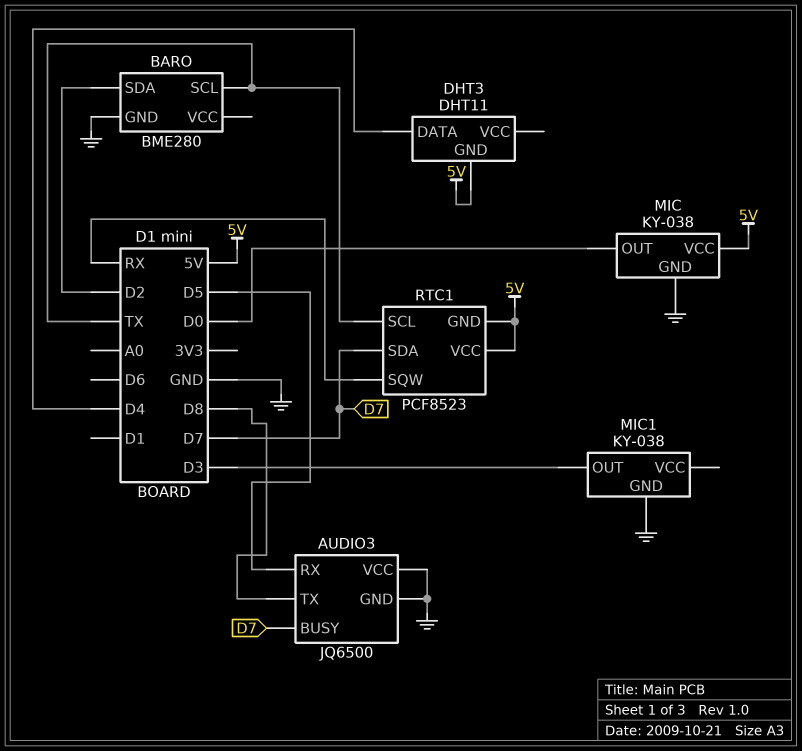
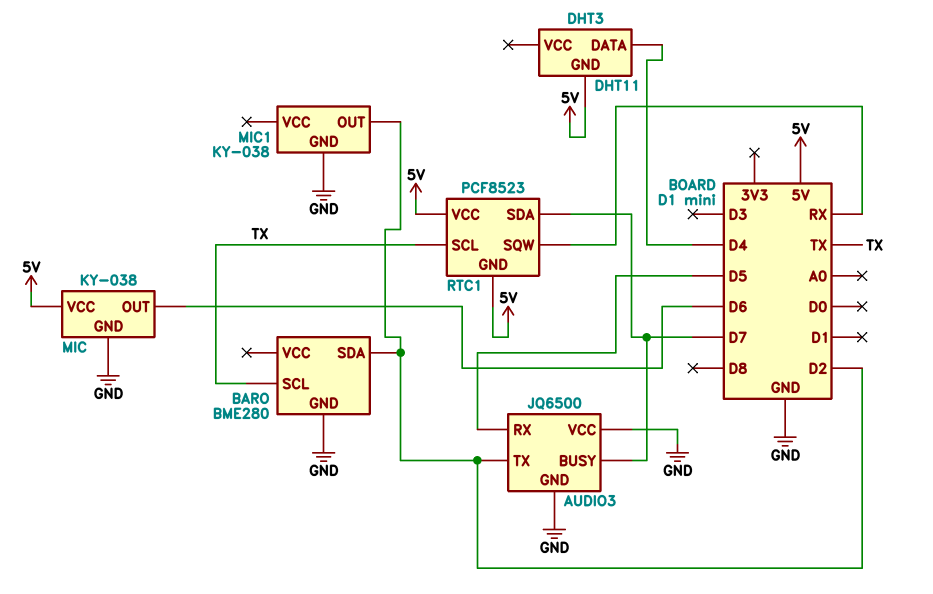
AUDIO3 pin TX: D8 -> D2
MIC pin OUT: D0 -> D6
MIC1 pin OUT: D3 -> D2

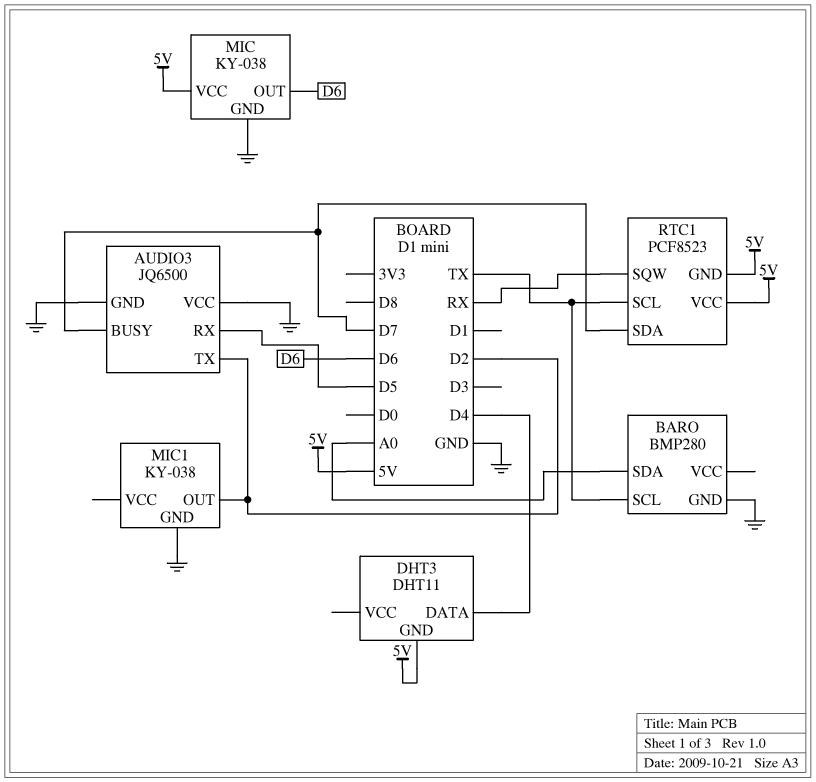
BARO: BME280 -> BMP280
BARO pin SDA: D2 -> A0

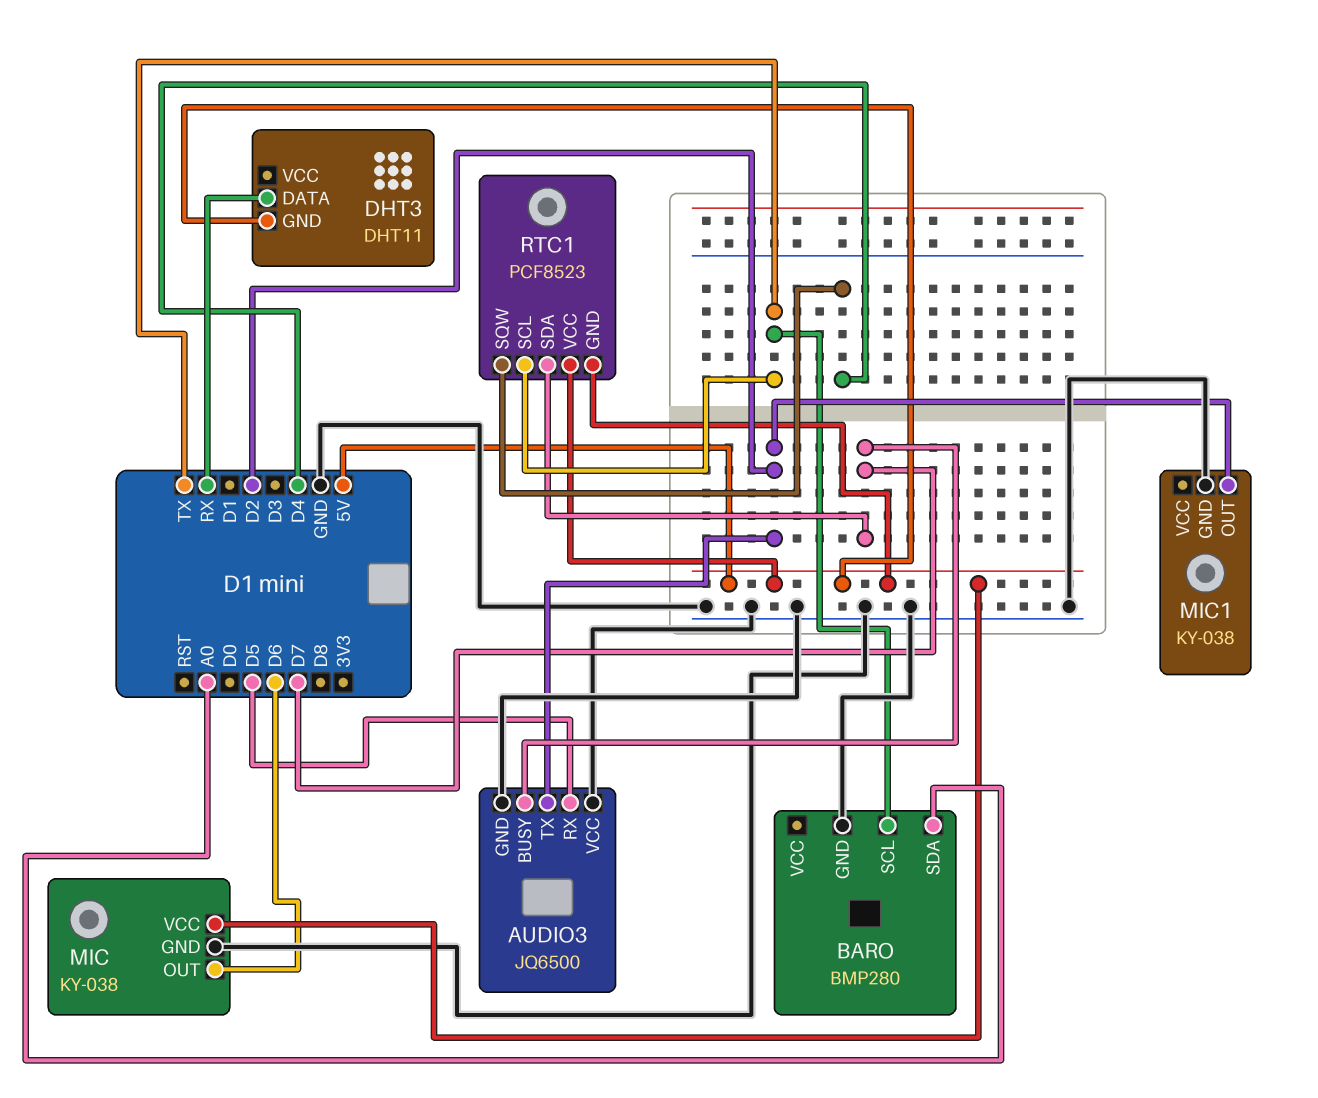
DHT3 pin DATA: D4 -> RX
RTC1 pin SQW: RX -> D4

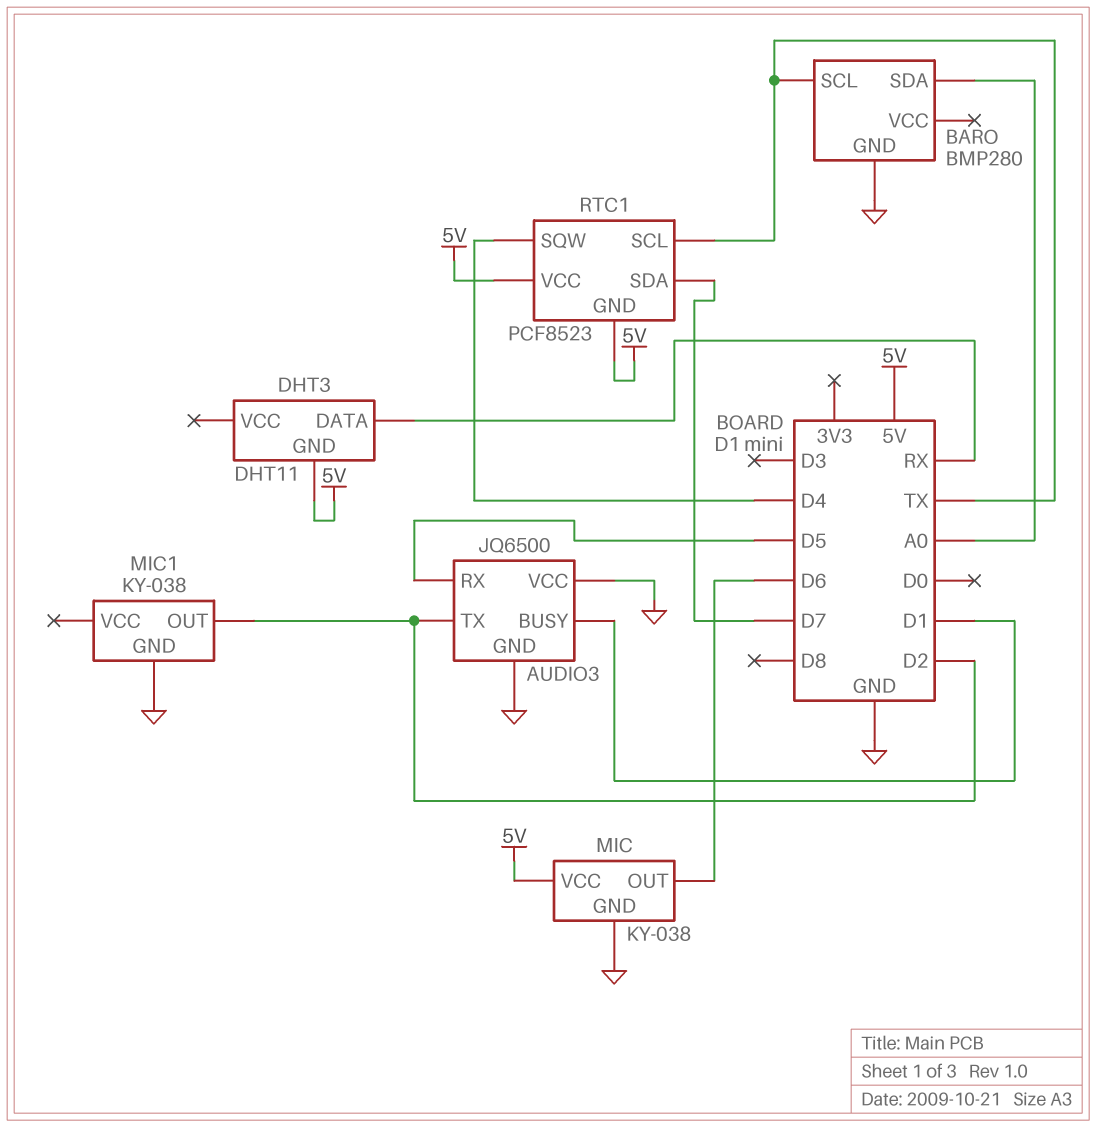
AUDIO3 pin BUSY: D7 -> D1

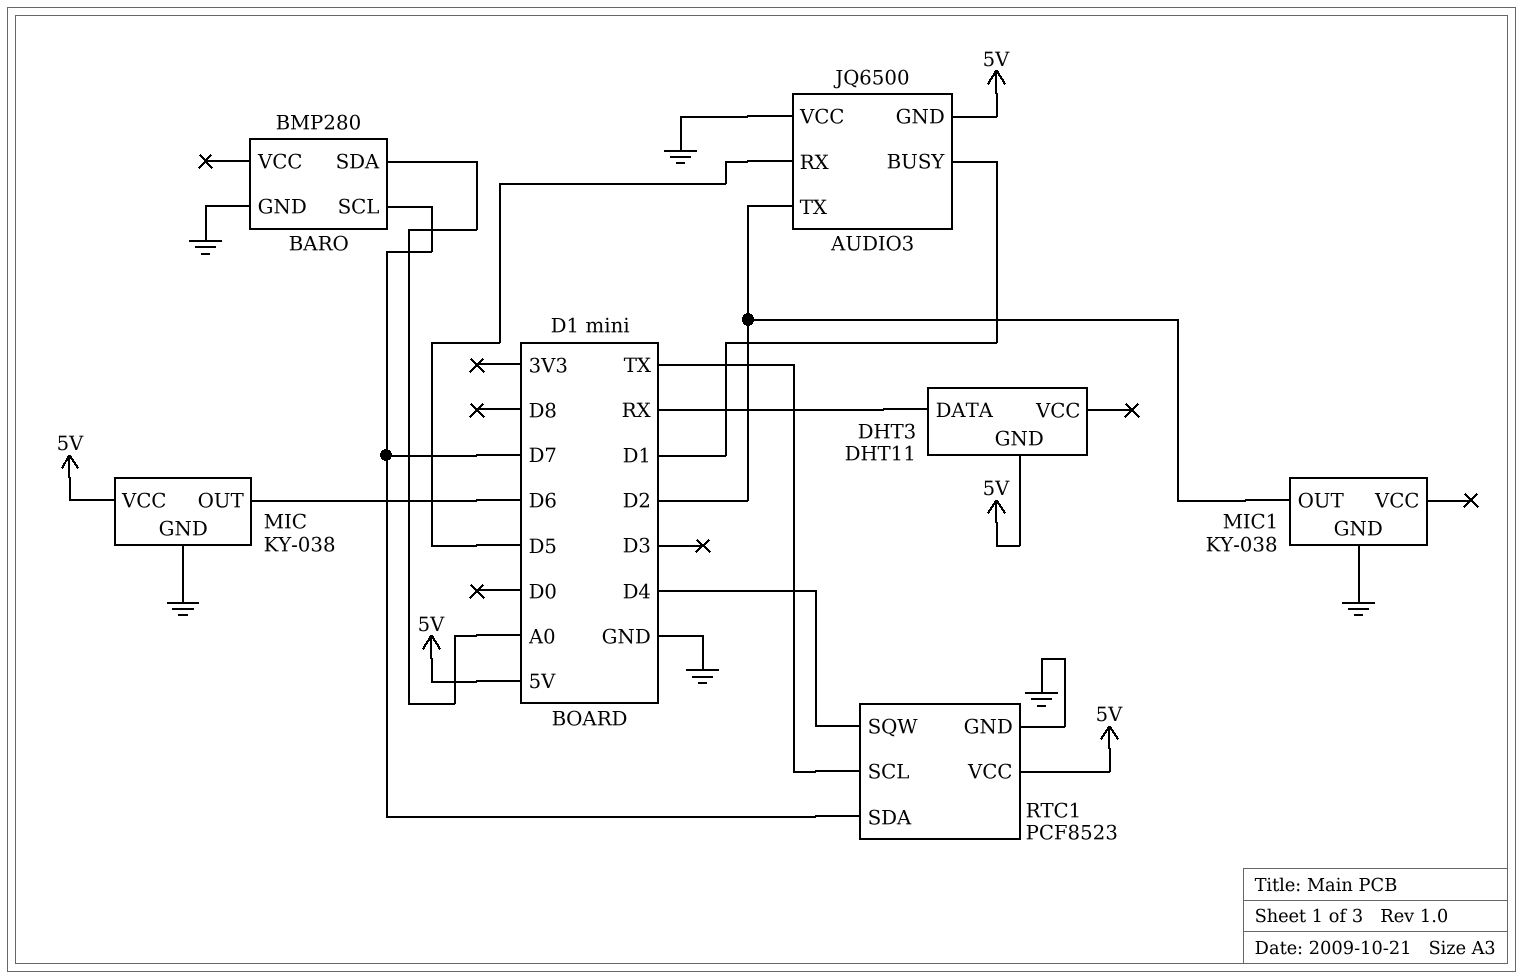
AUDIO3 pin GND: GND -> 5V
BARO pin SCL: TX -> D7
RTC1 pin GND: 5V -> GND

